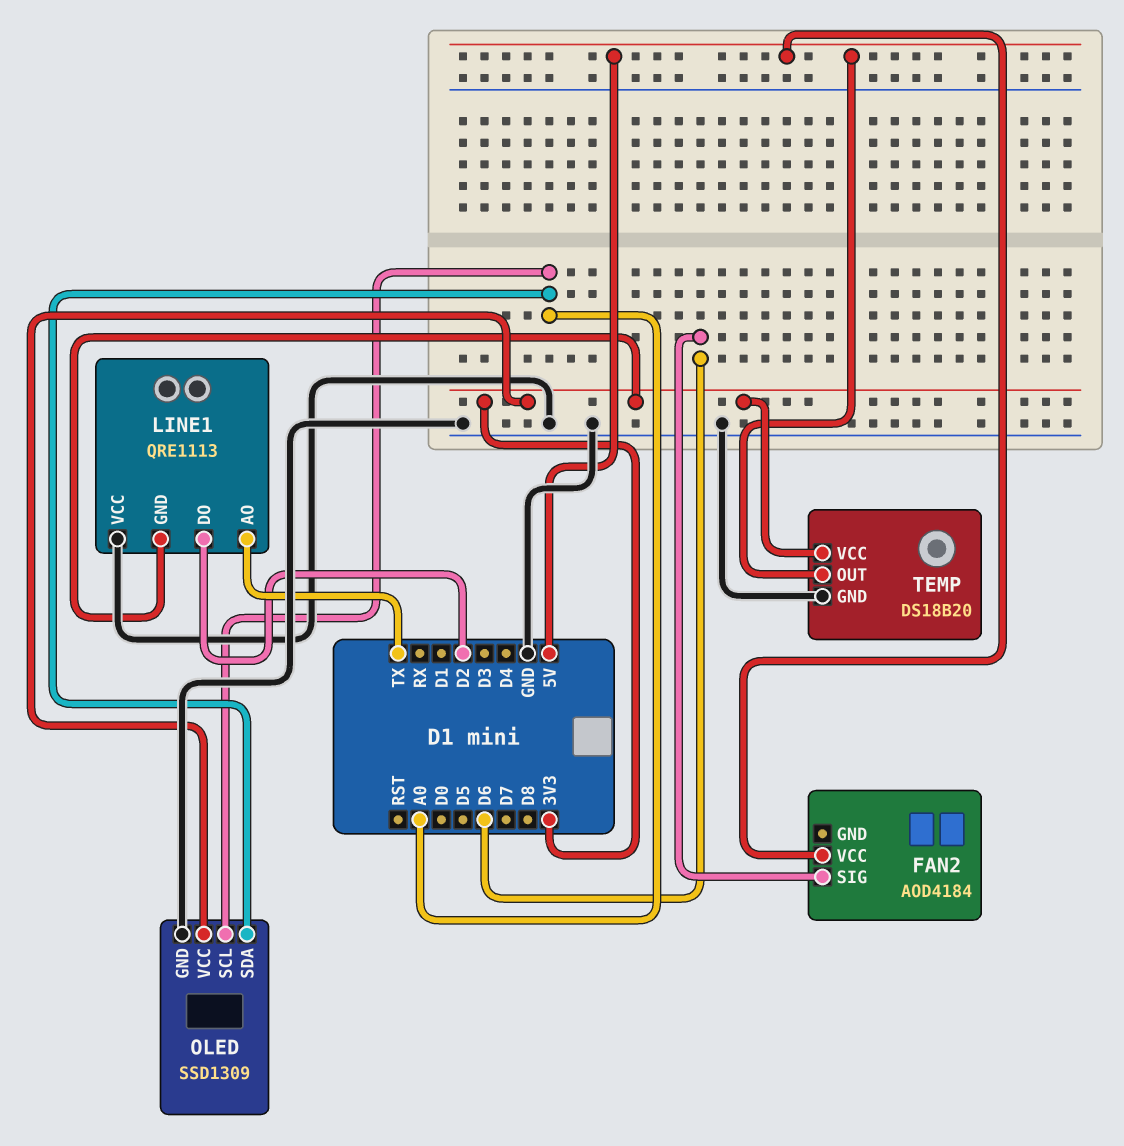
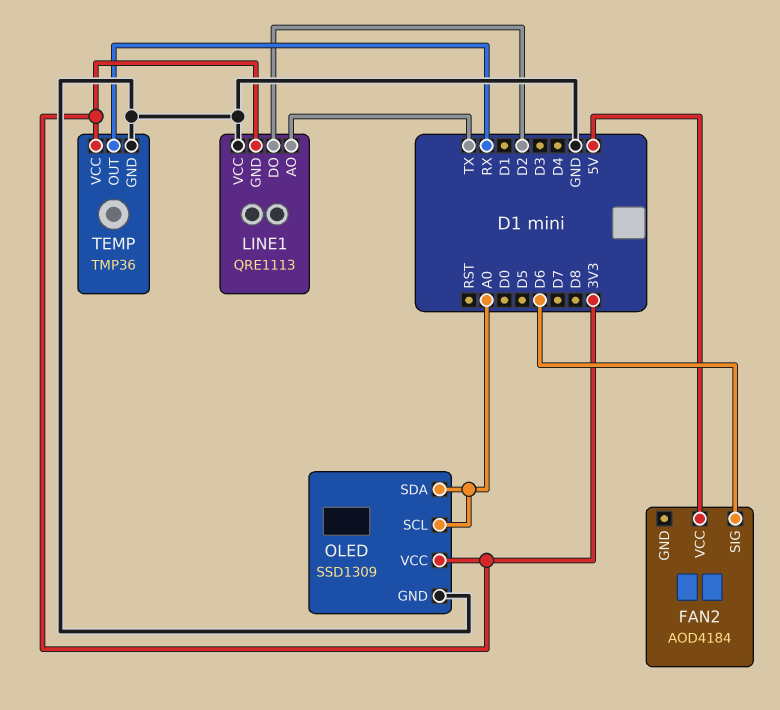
TEMP: DS18B20 -> TMP36
TEMP pin OUT: 5V -> RX

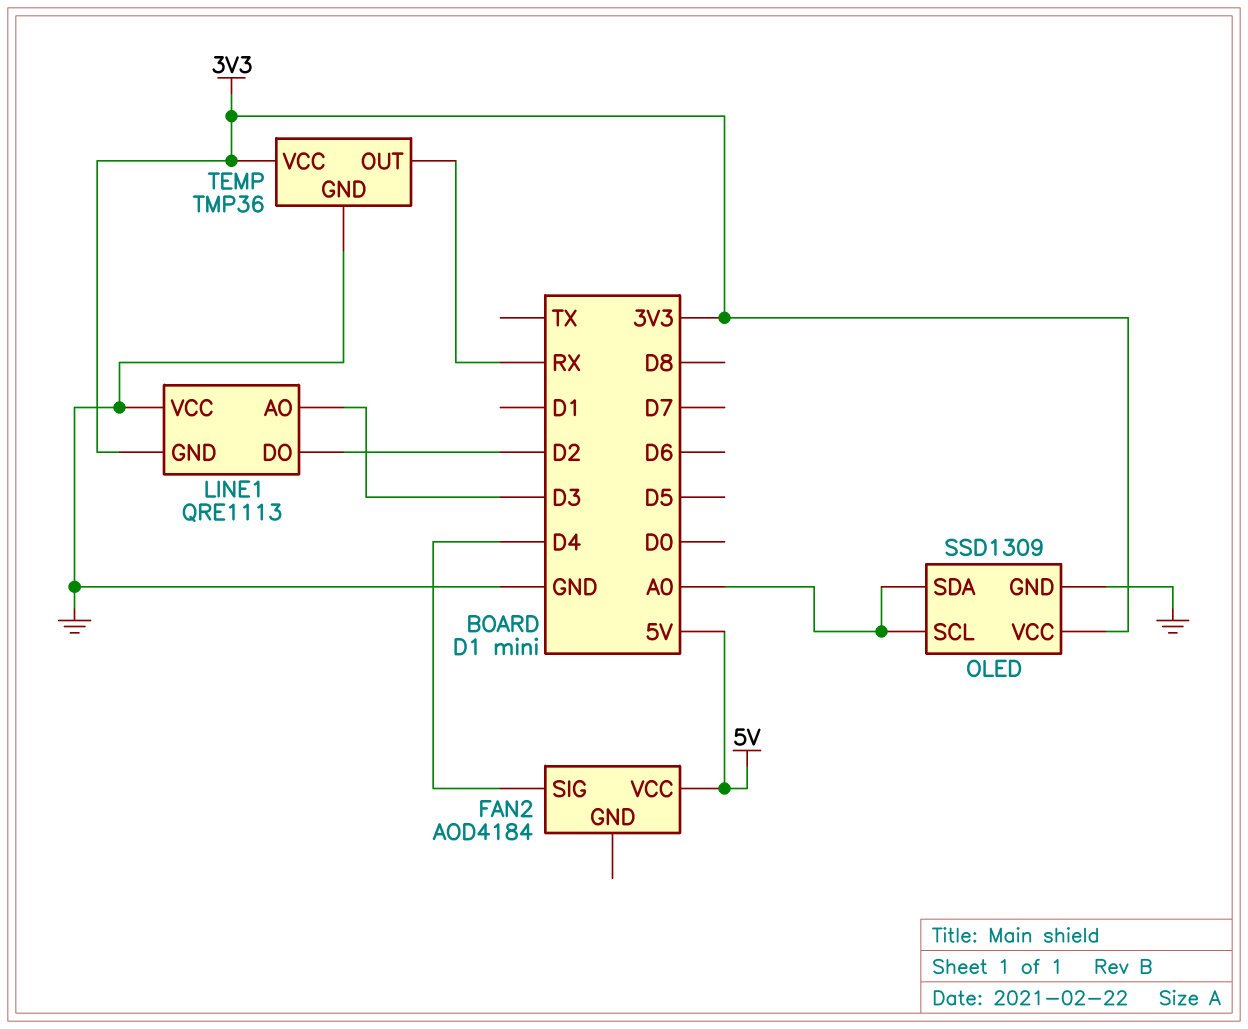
FAN2 pin SIG: D6 -> D4
LINE1 pin AO: TX -> D3

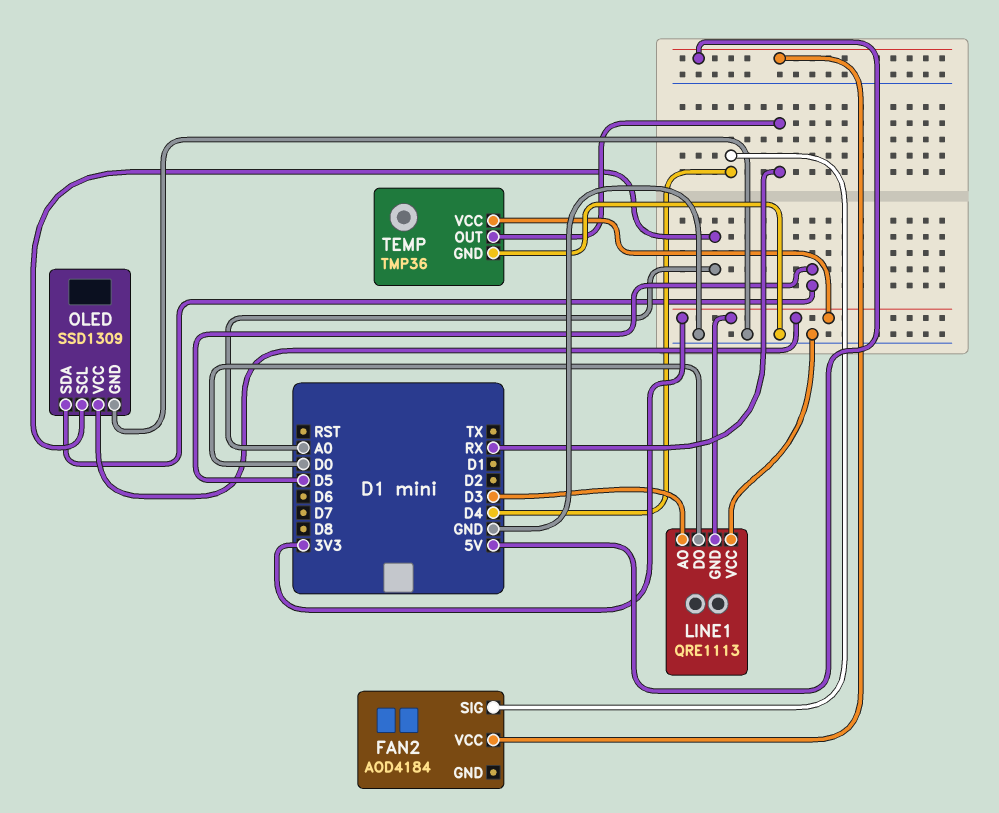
LINE1 pin DO: D2 -> D0
OLED pin SDA: A0 -> D5

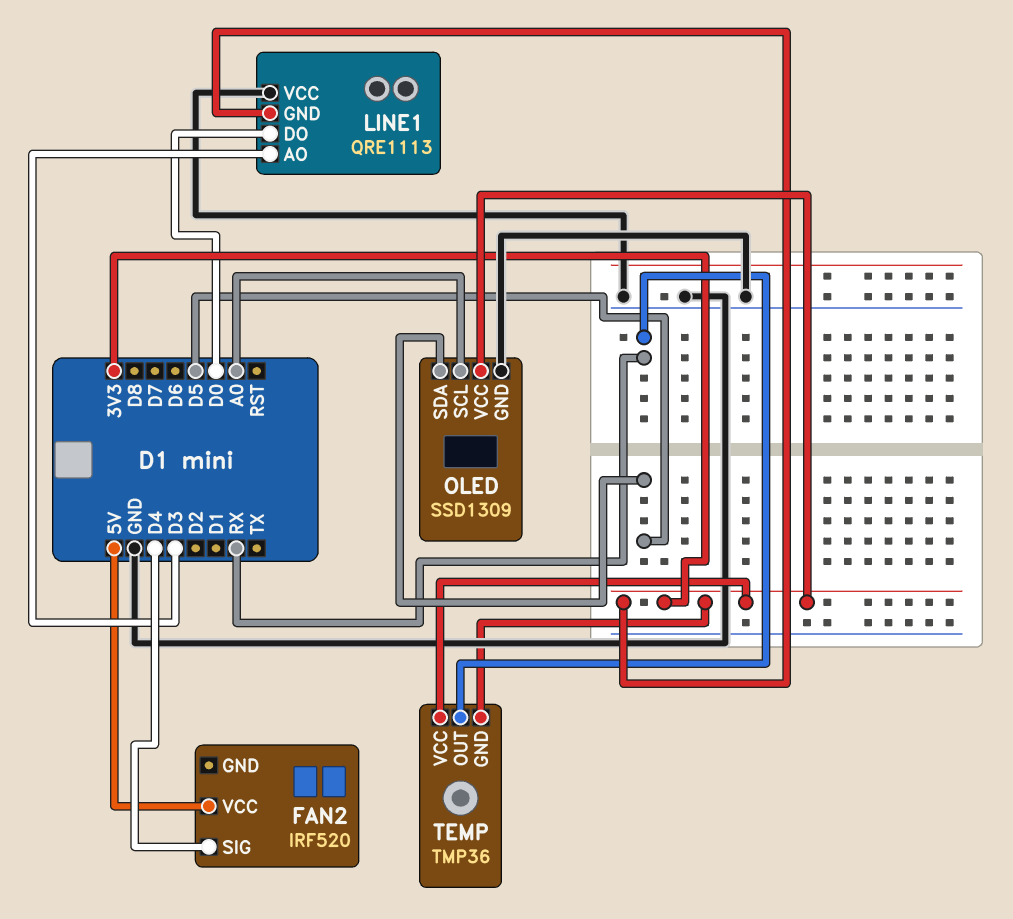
FAN2: AOD4184 -> IRF520
TEMP pin GND: GND -> 3V3

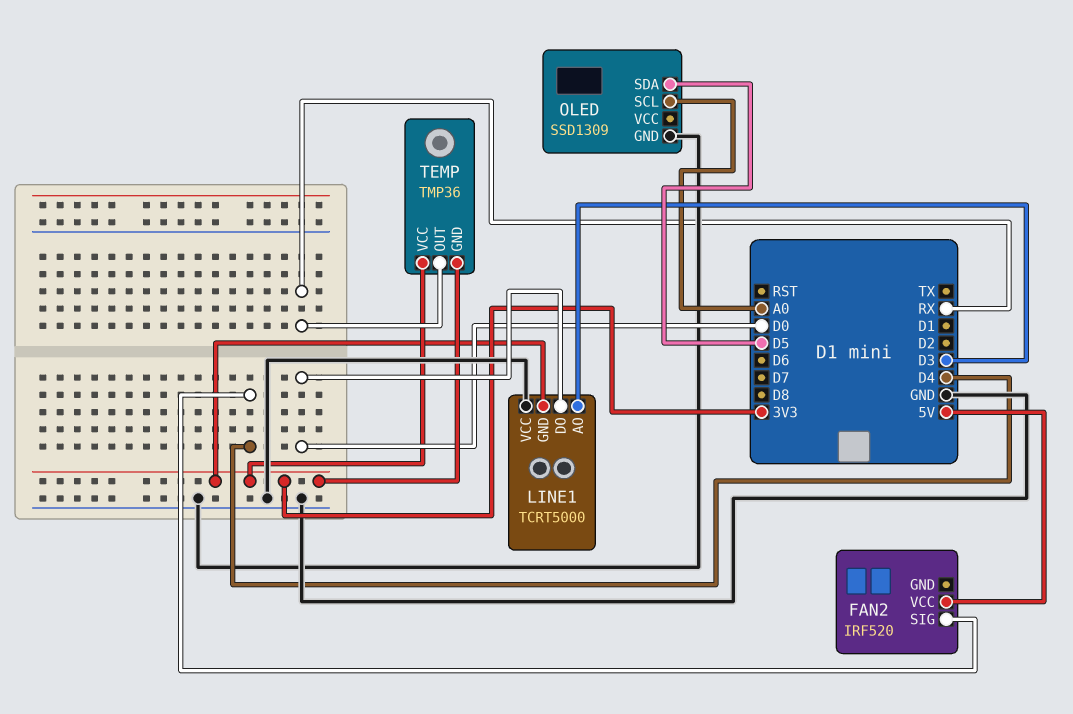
LINE1: QRE1113 -> TCRT5000
OLED pin VCC: 3V3 -> none

